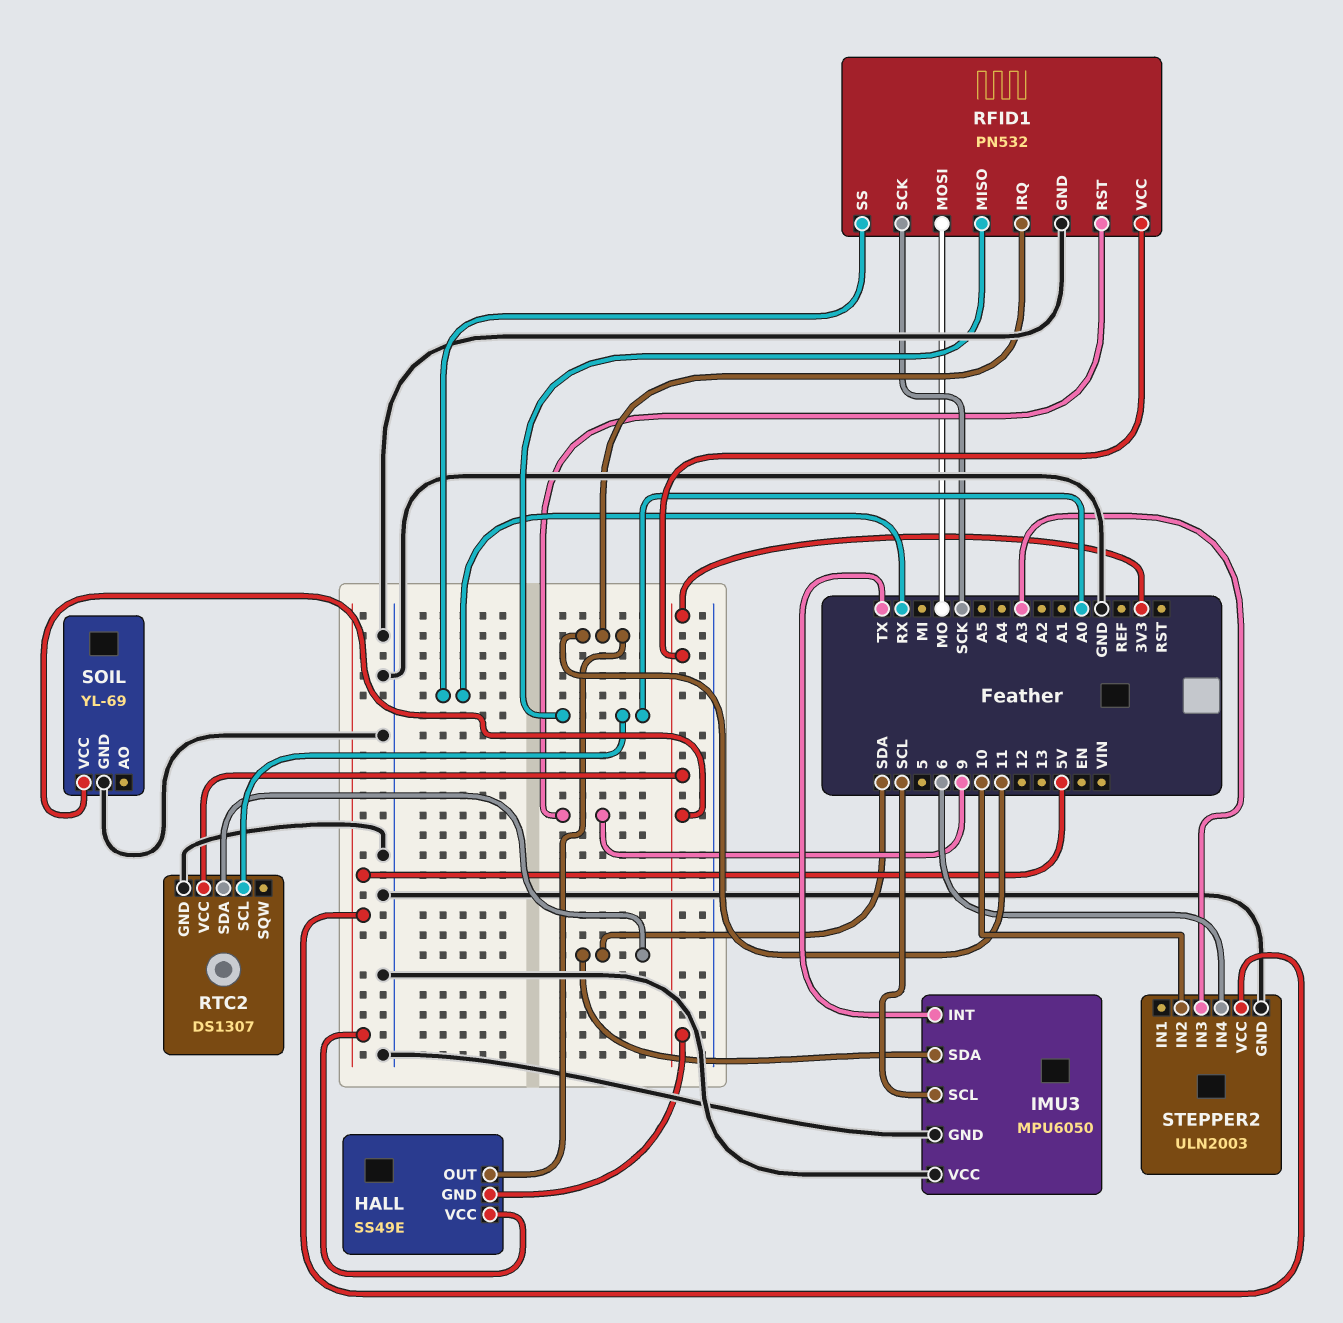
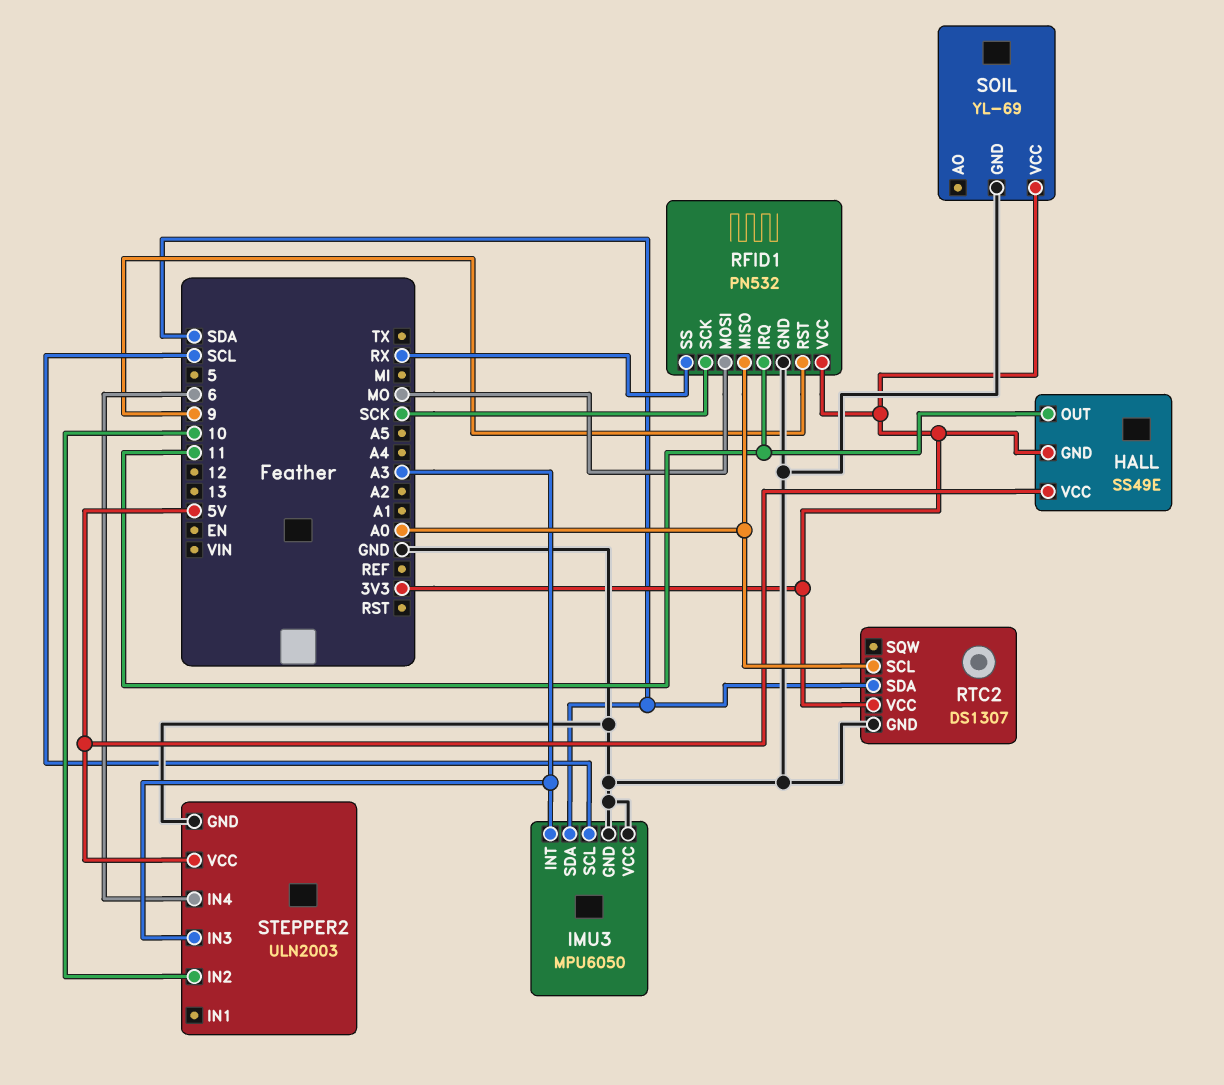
IMU3 pin INT: TX -> A3

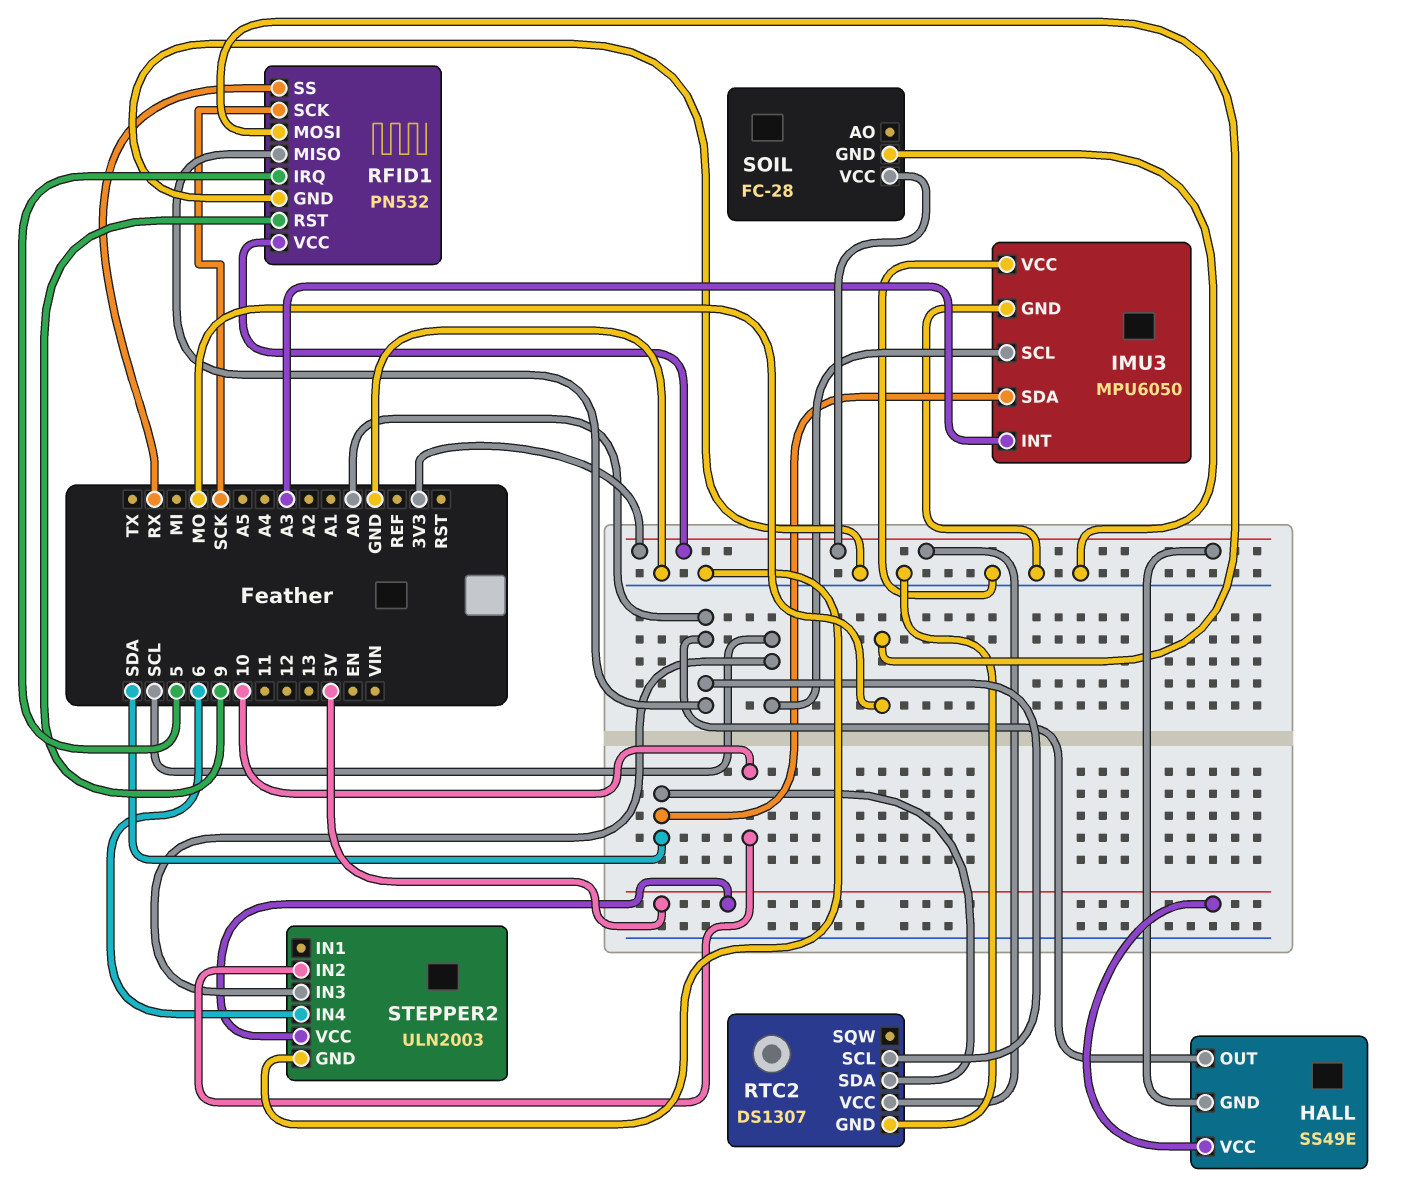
HALL pin OUT: 11 -> A0
RFID1 pin IRQ: 11 -> 5
SOIL: YL-69 -> FC-28
STEPPER2 pin IN3: A3 -> SCL

